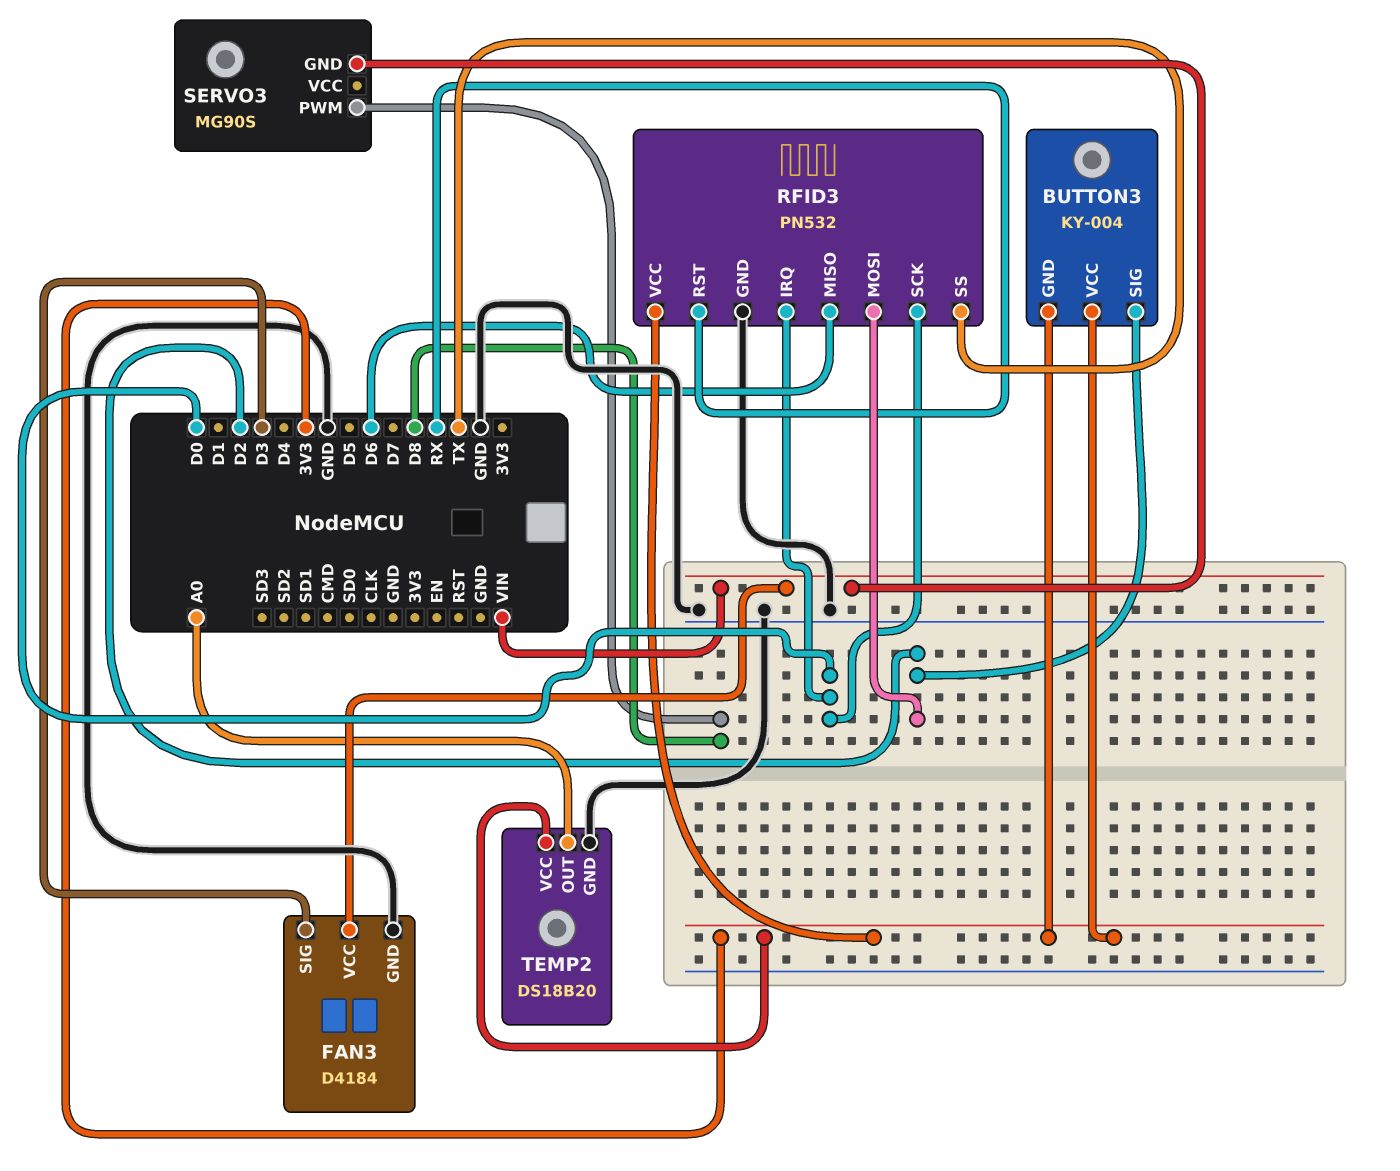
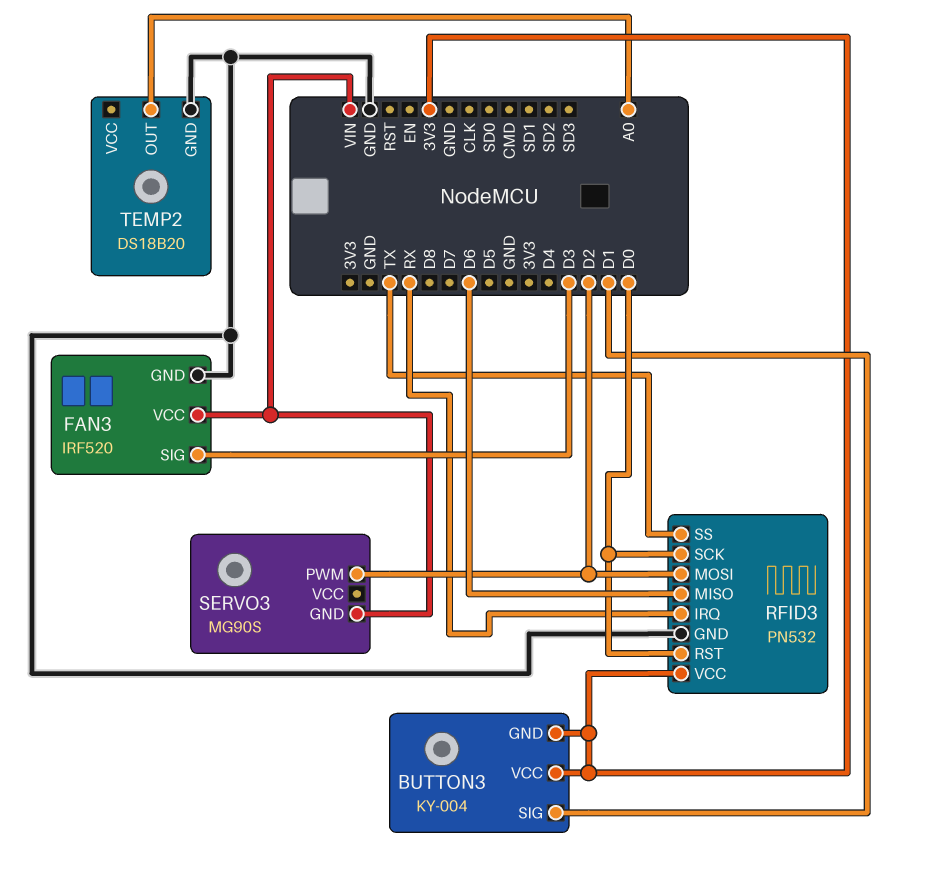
BUTTON3 pin SIG: D2 -> D1
FAN3: D4184 -> IRF520
RFID3 pin IRQ: D0 -> RX
RFID3 pin RST: RX -> D0
SERVO3 pin PWM: D8 -> D2
TEMP2 pin VCC: 3V3 -> none

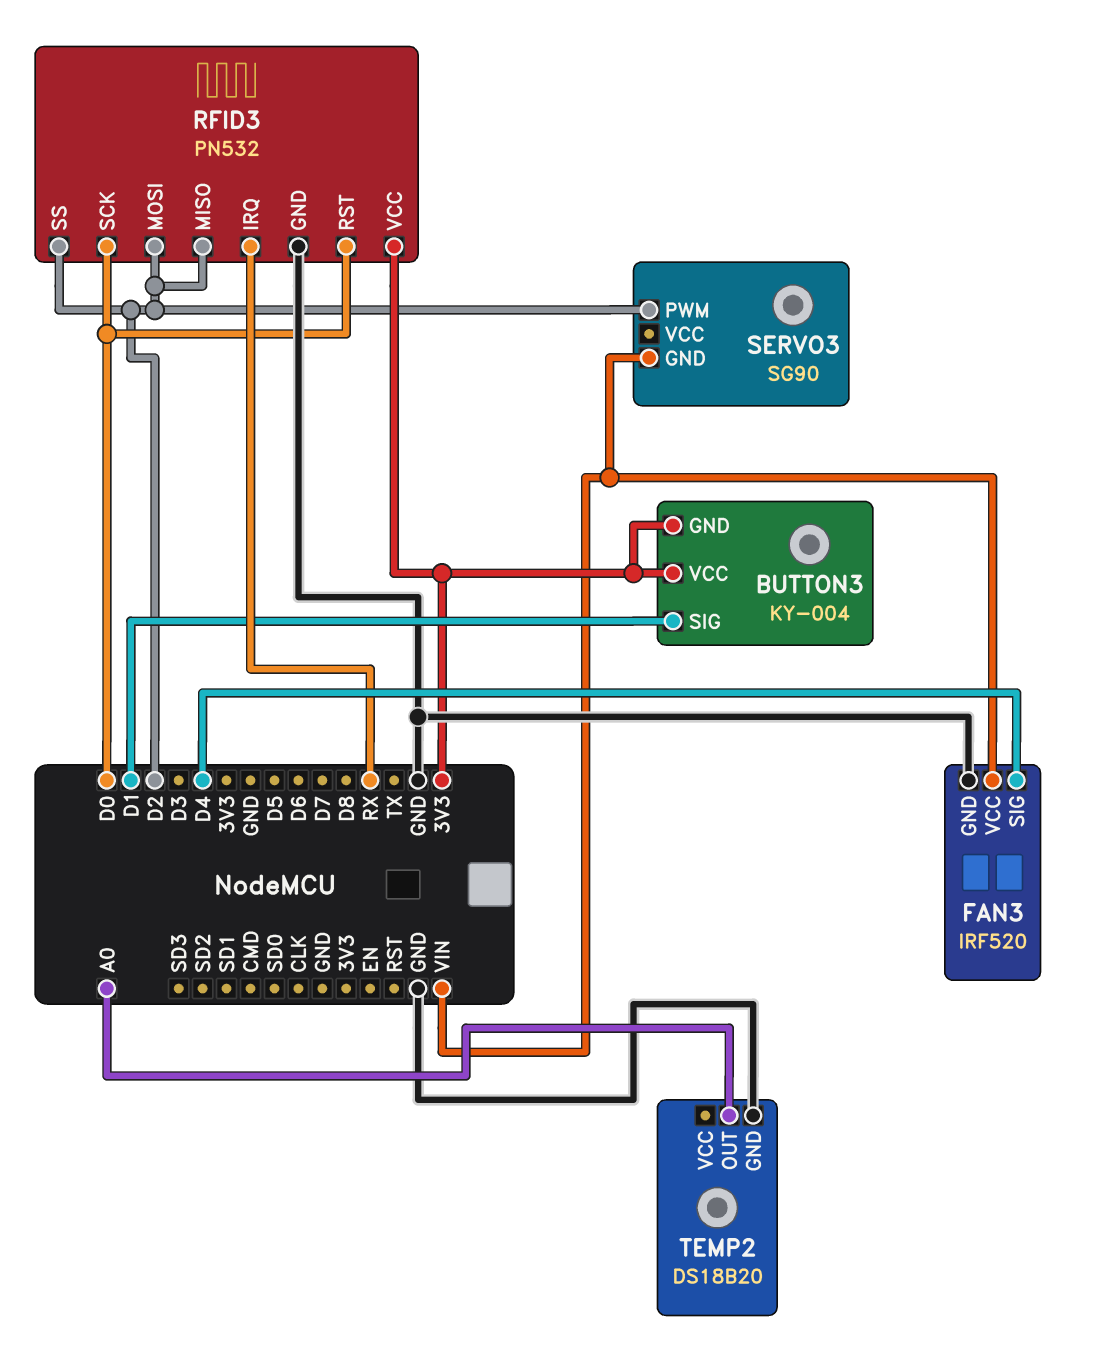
FAN3 pin SIG: D3 -> D4
RFID3 pin MISO: D6 -> D2
RFID3 pin SS: TX -> D2
SERVO3: MG90S -> SG90

